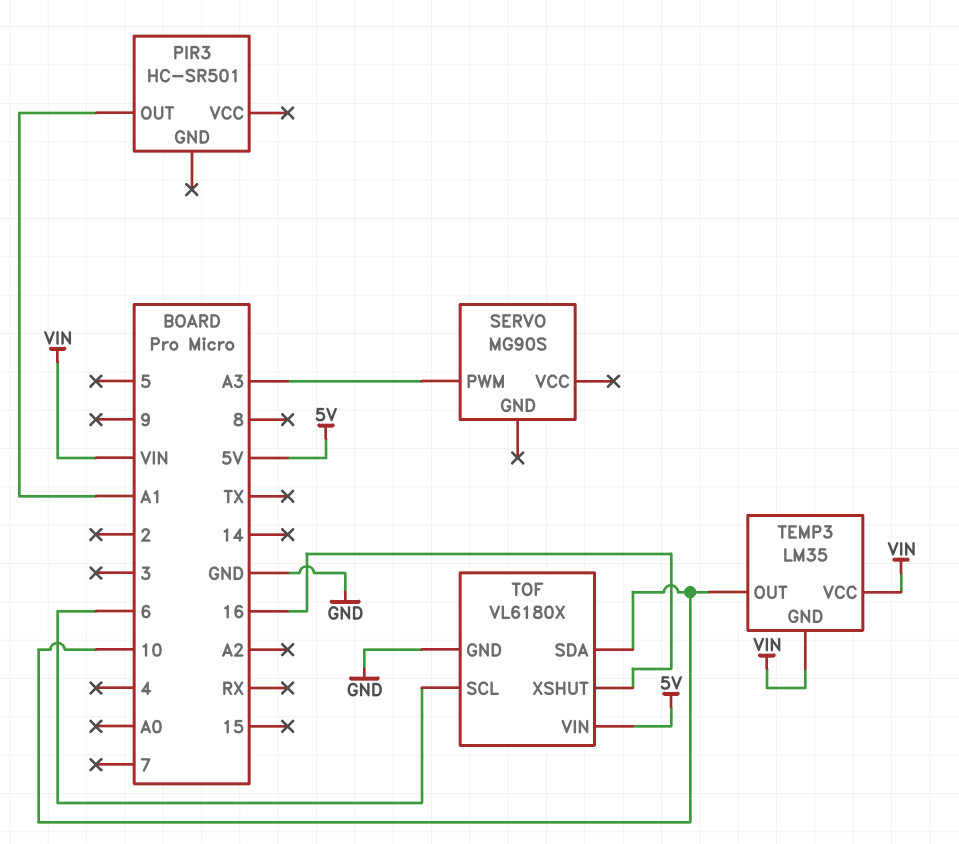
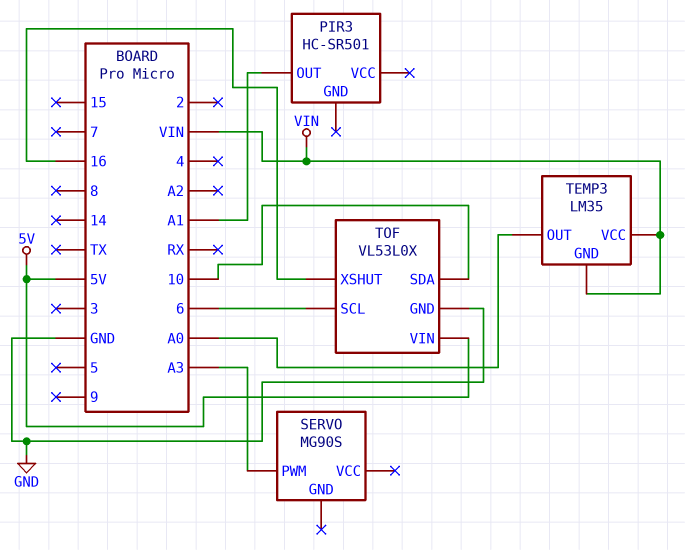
TEMP3 pin OUT: 10 -> A0
TOF: VL6180X -> VL53L0X

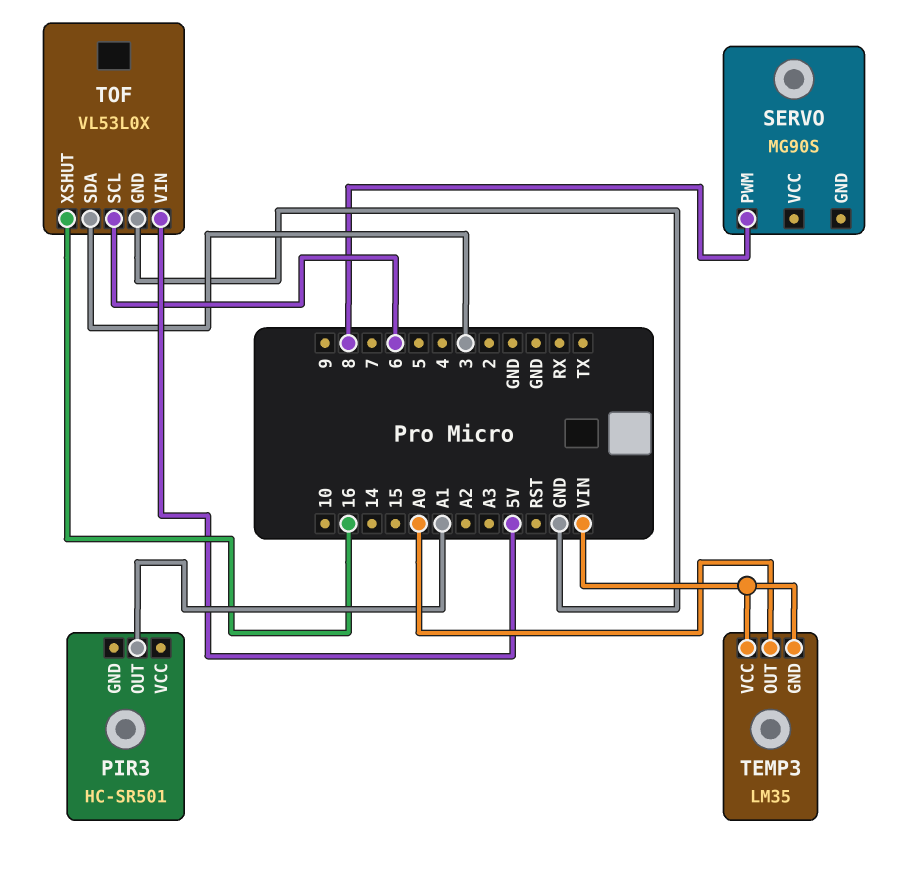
SERVO pin PWM: A3 -> 8
TOF pin SDA: 10 -> 3

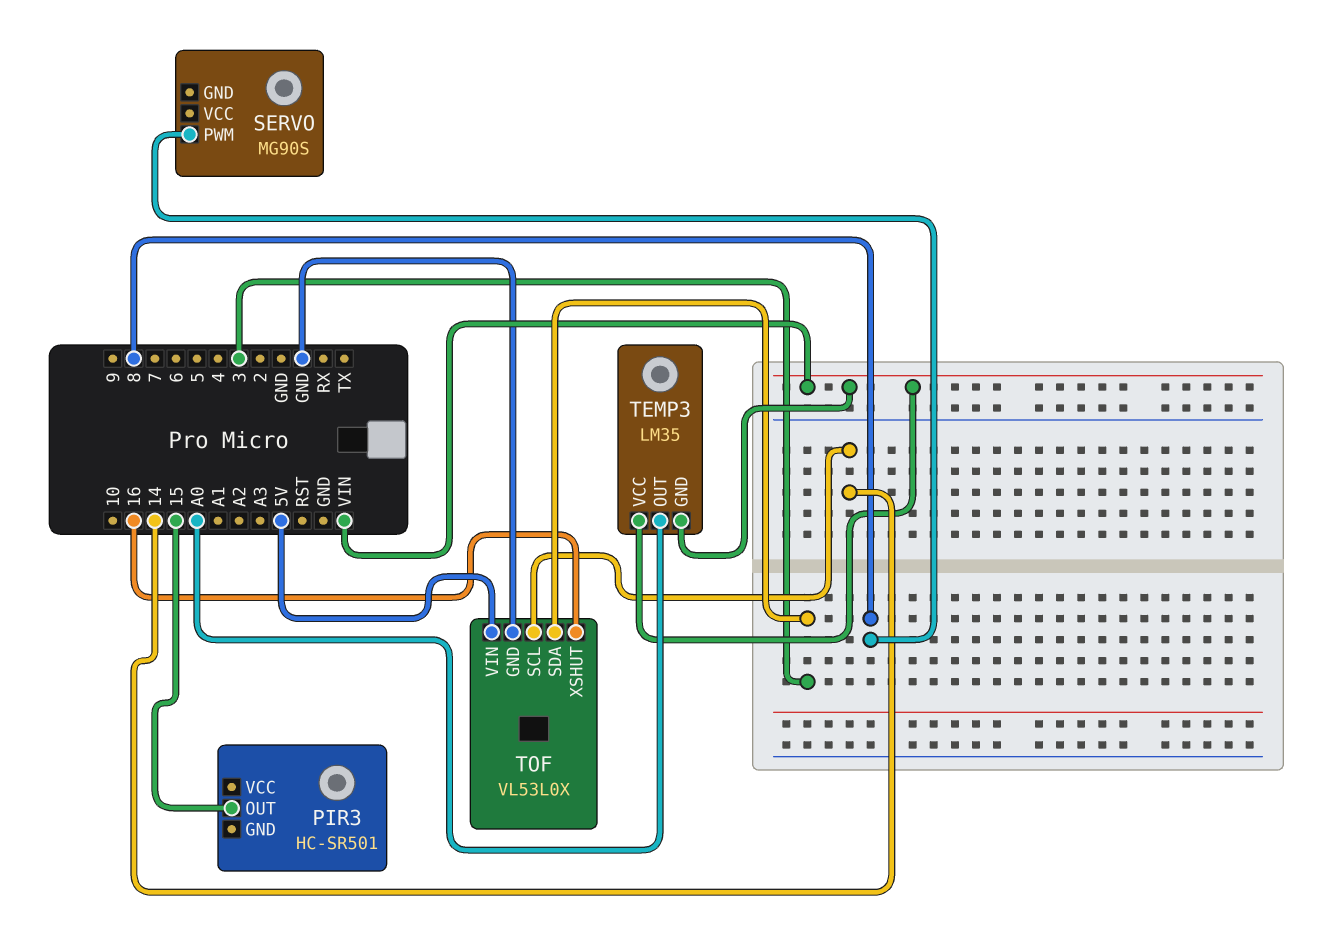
PIR3 pin OUT: A1 -> 15
TOF pin SCL: 6 -> 14

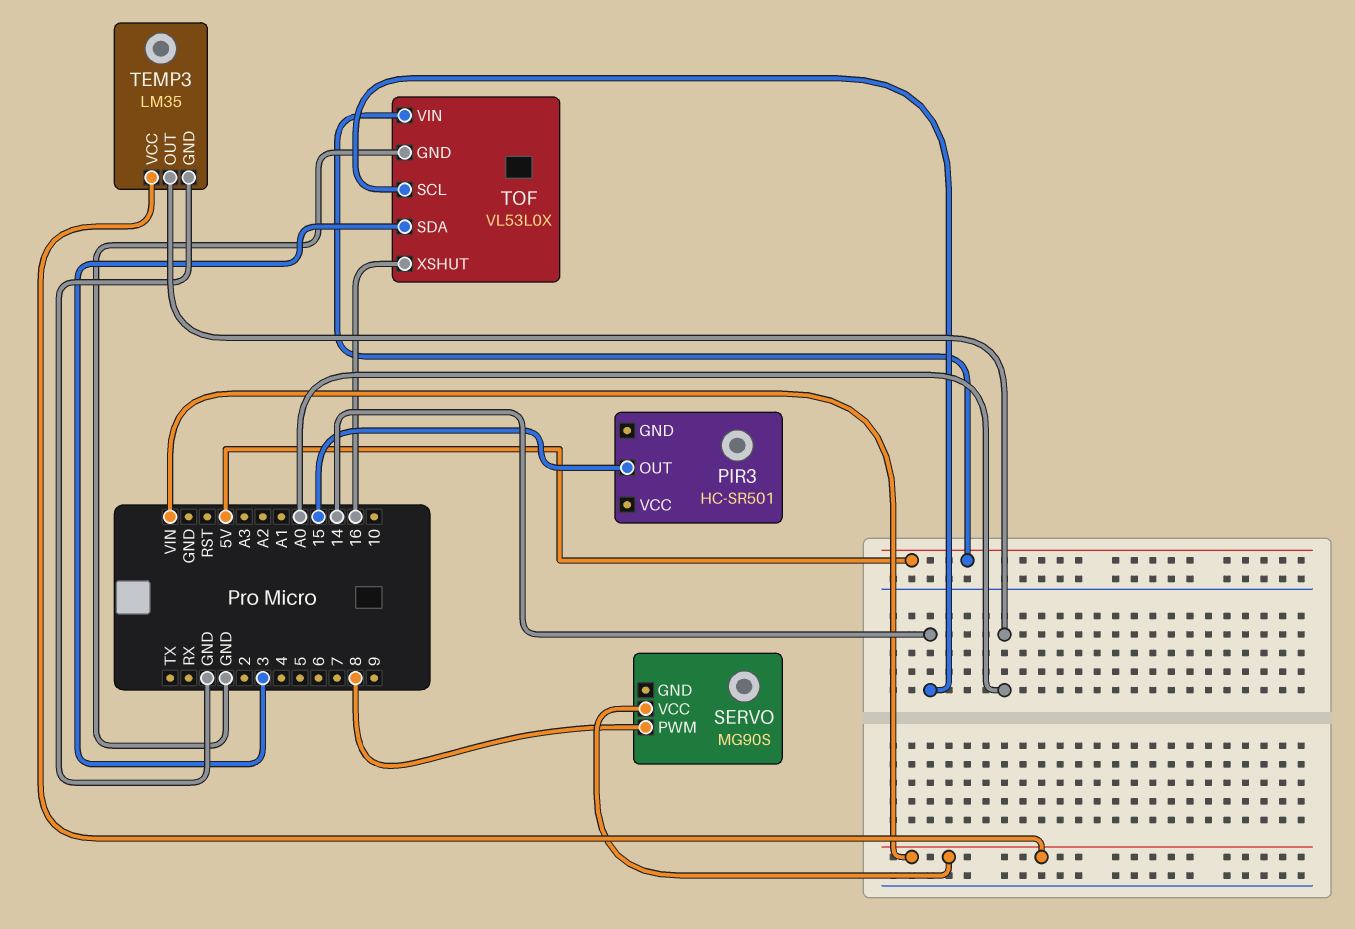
SERVO pin VCC: none -> VIN
TEMP3 pin GND: VIN -> GND

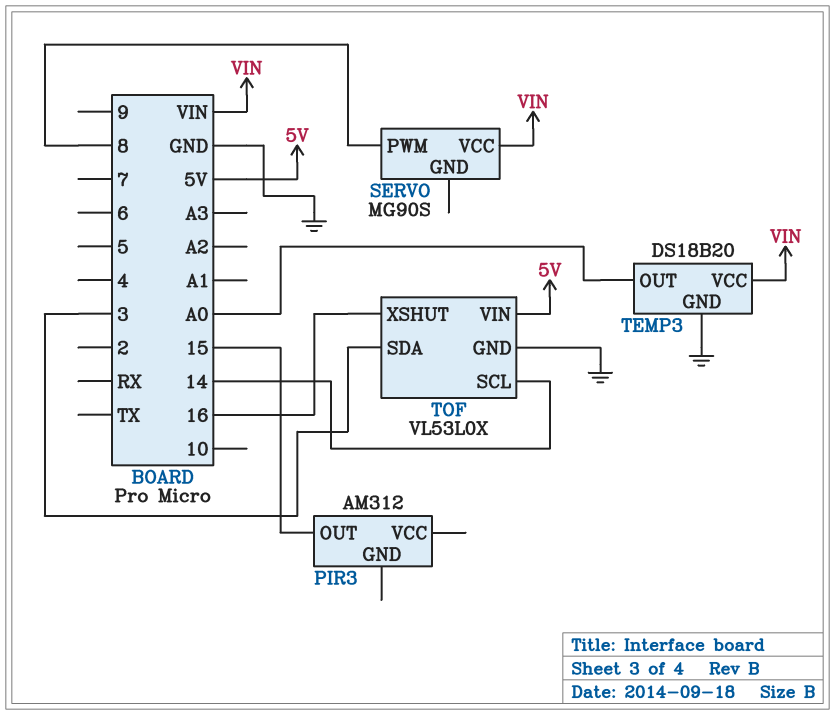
PIR3: HC-SR501 -> AM312
TEMP3: LM35 -> DS18B20

